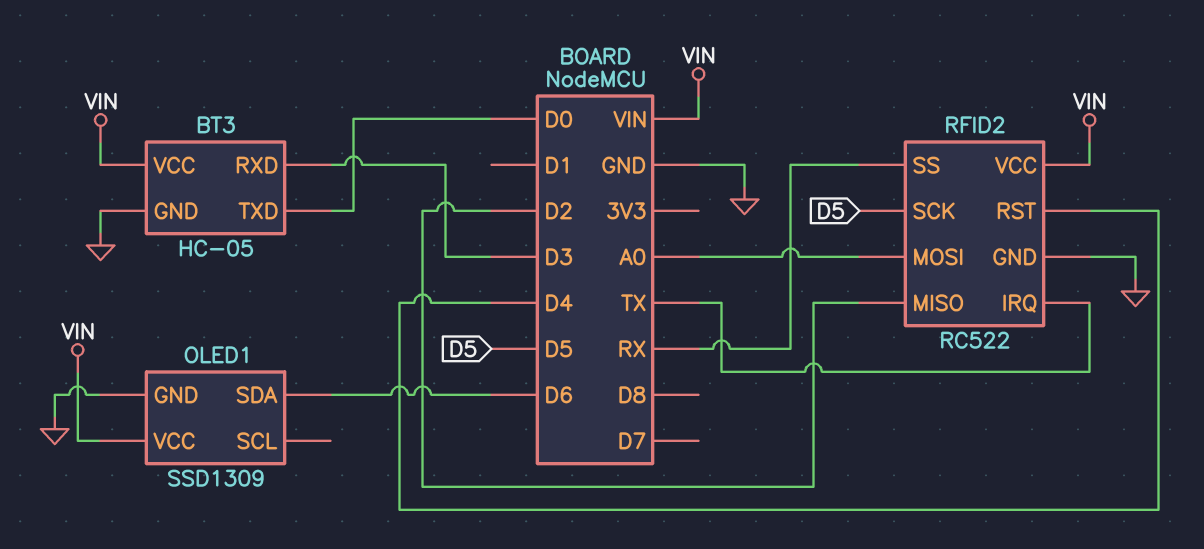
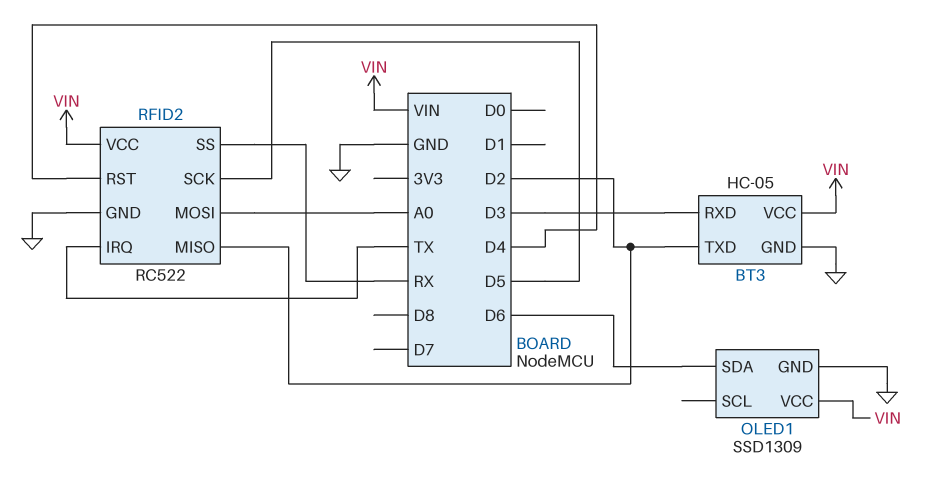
BT3 pin TXD: D0 -> D2

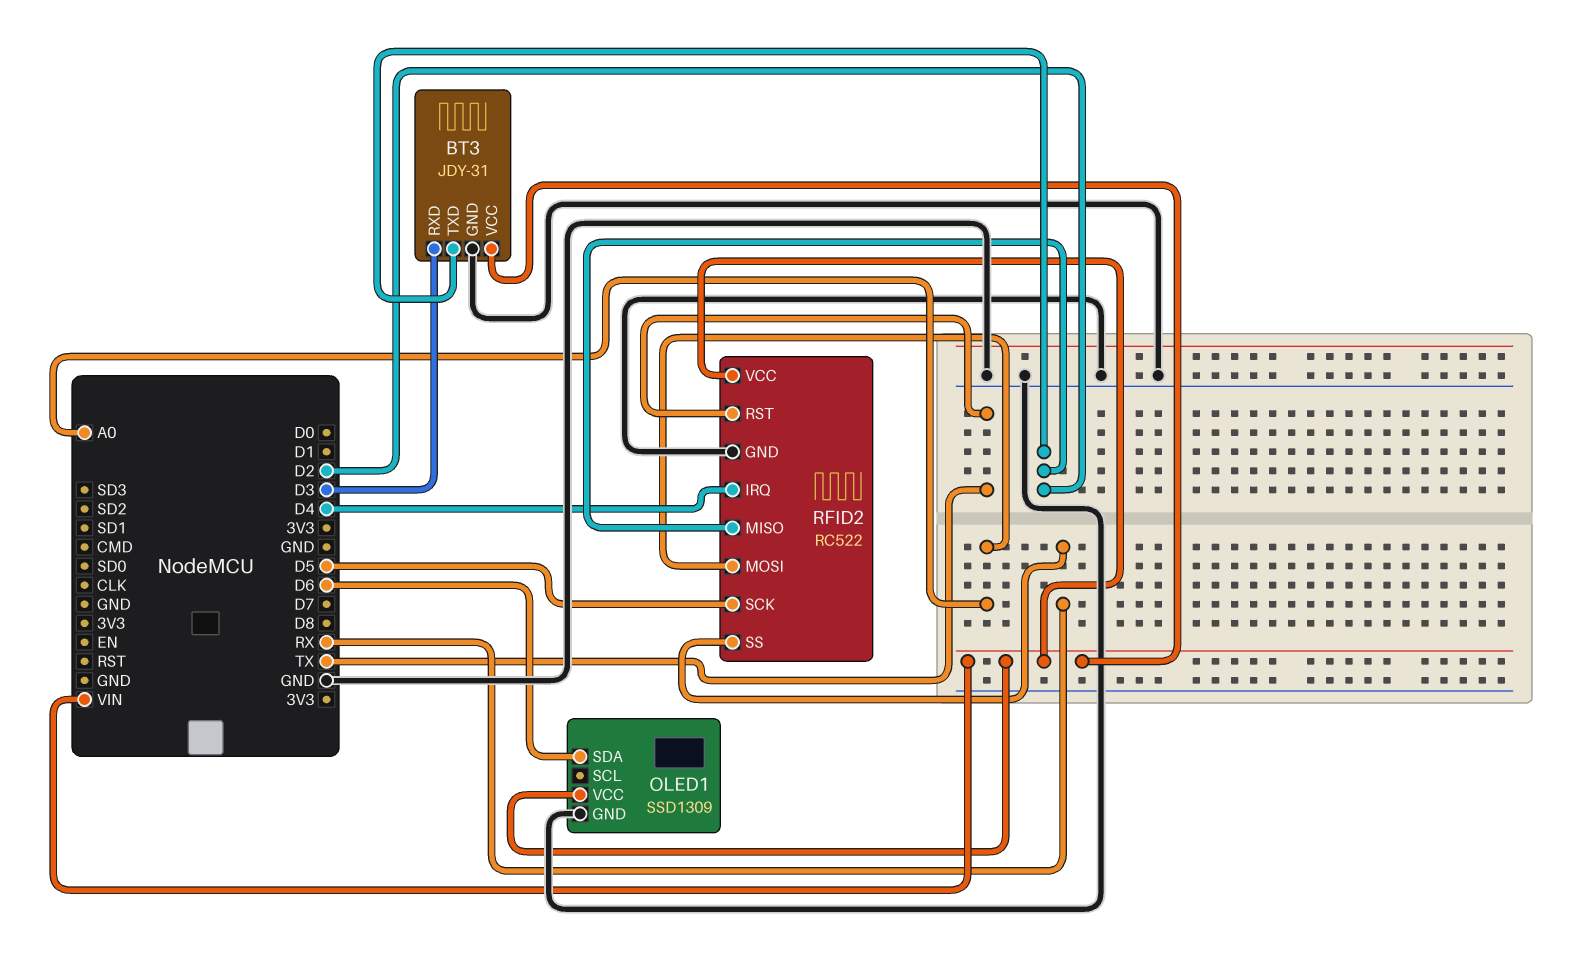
BT3: HC-05 -> JDY-31
RFID2 pin IRQ: TX -> D4
RFID2 pin RST: D4 -> TX

